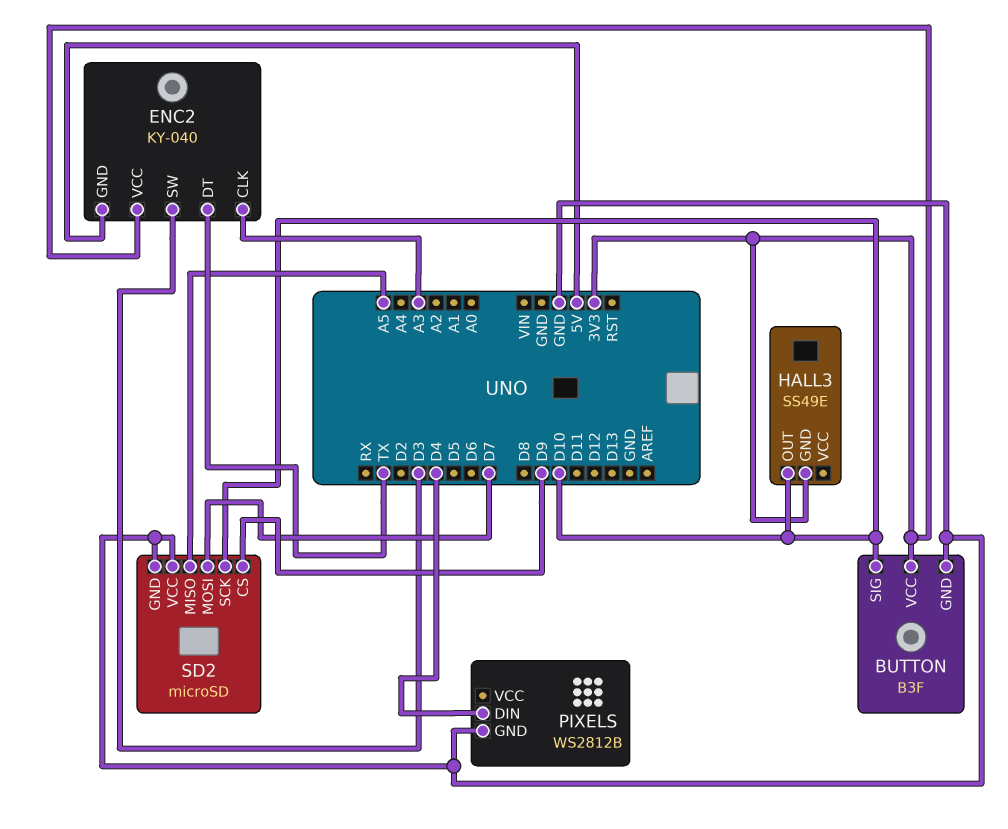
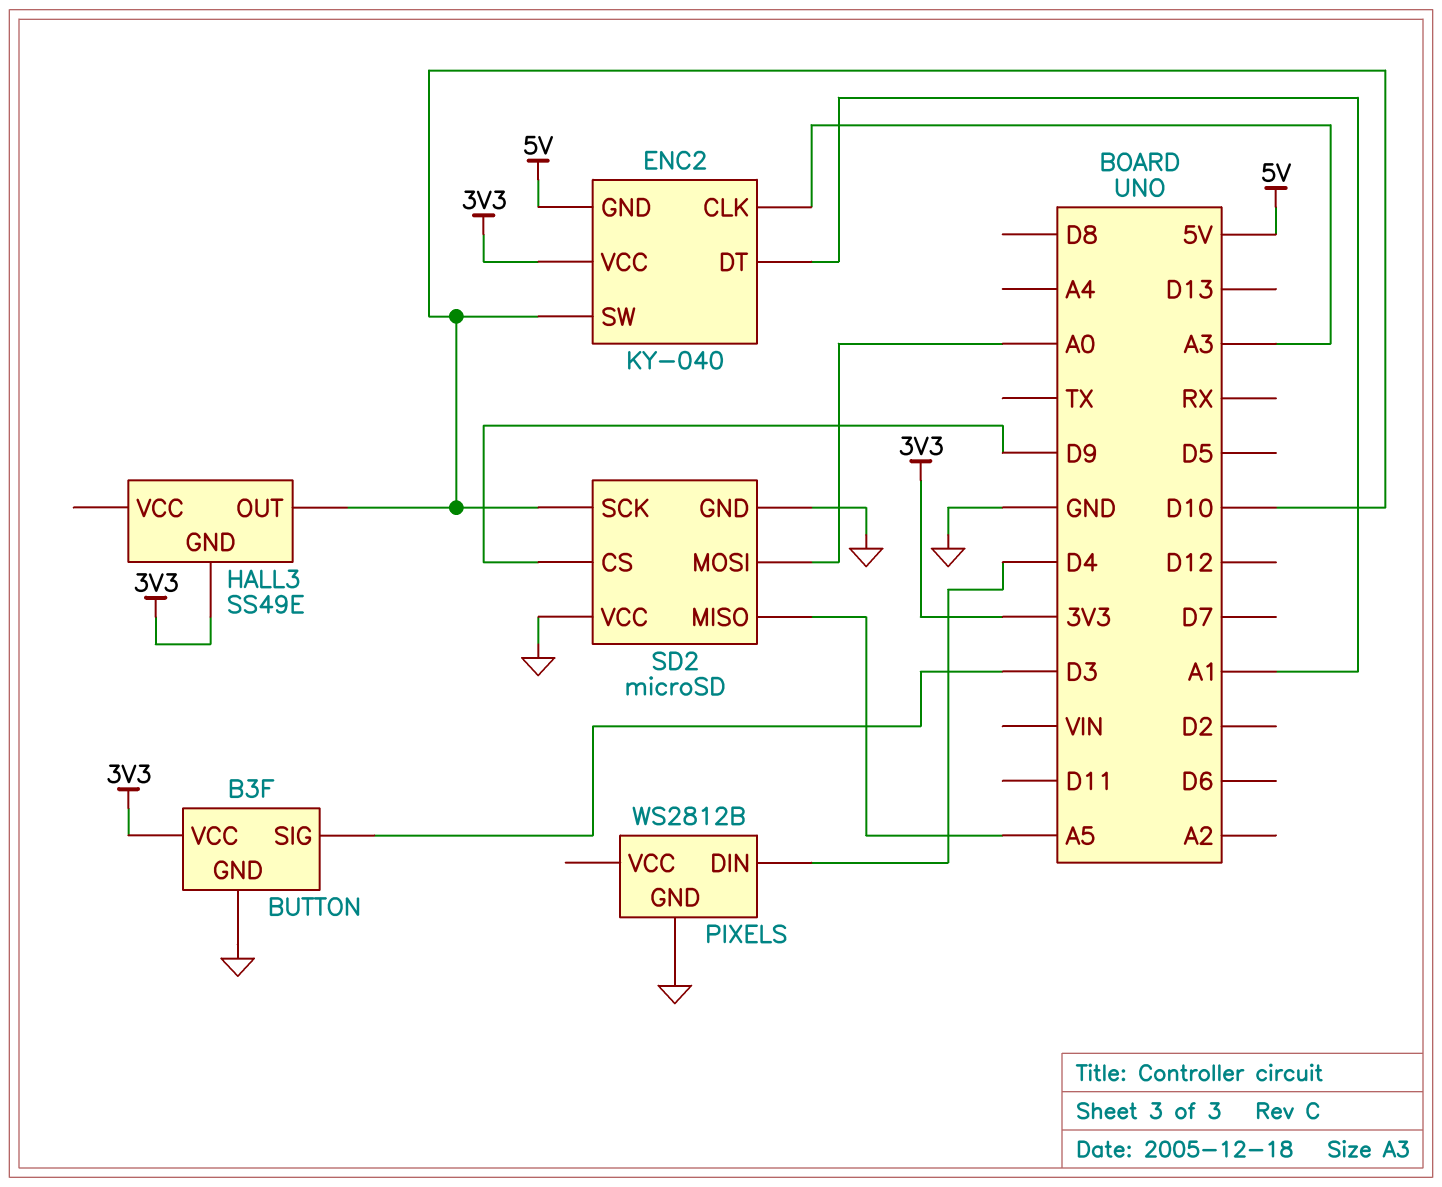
BUTTON pin SIG: D10 -> D3
ENC2 pin DT: TX -> A1
ENC2 pin SW: D3 -> D10
SD2 pin MOSI: D7 -> A0

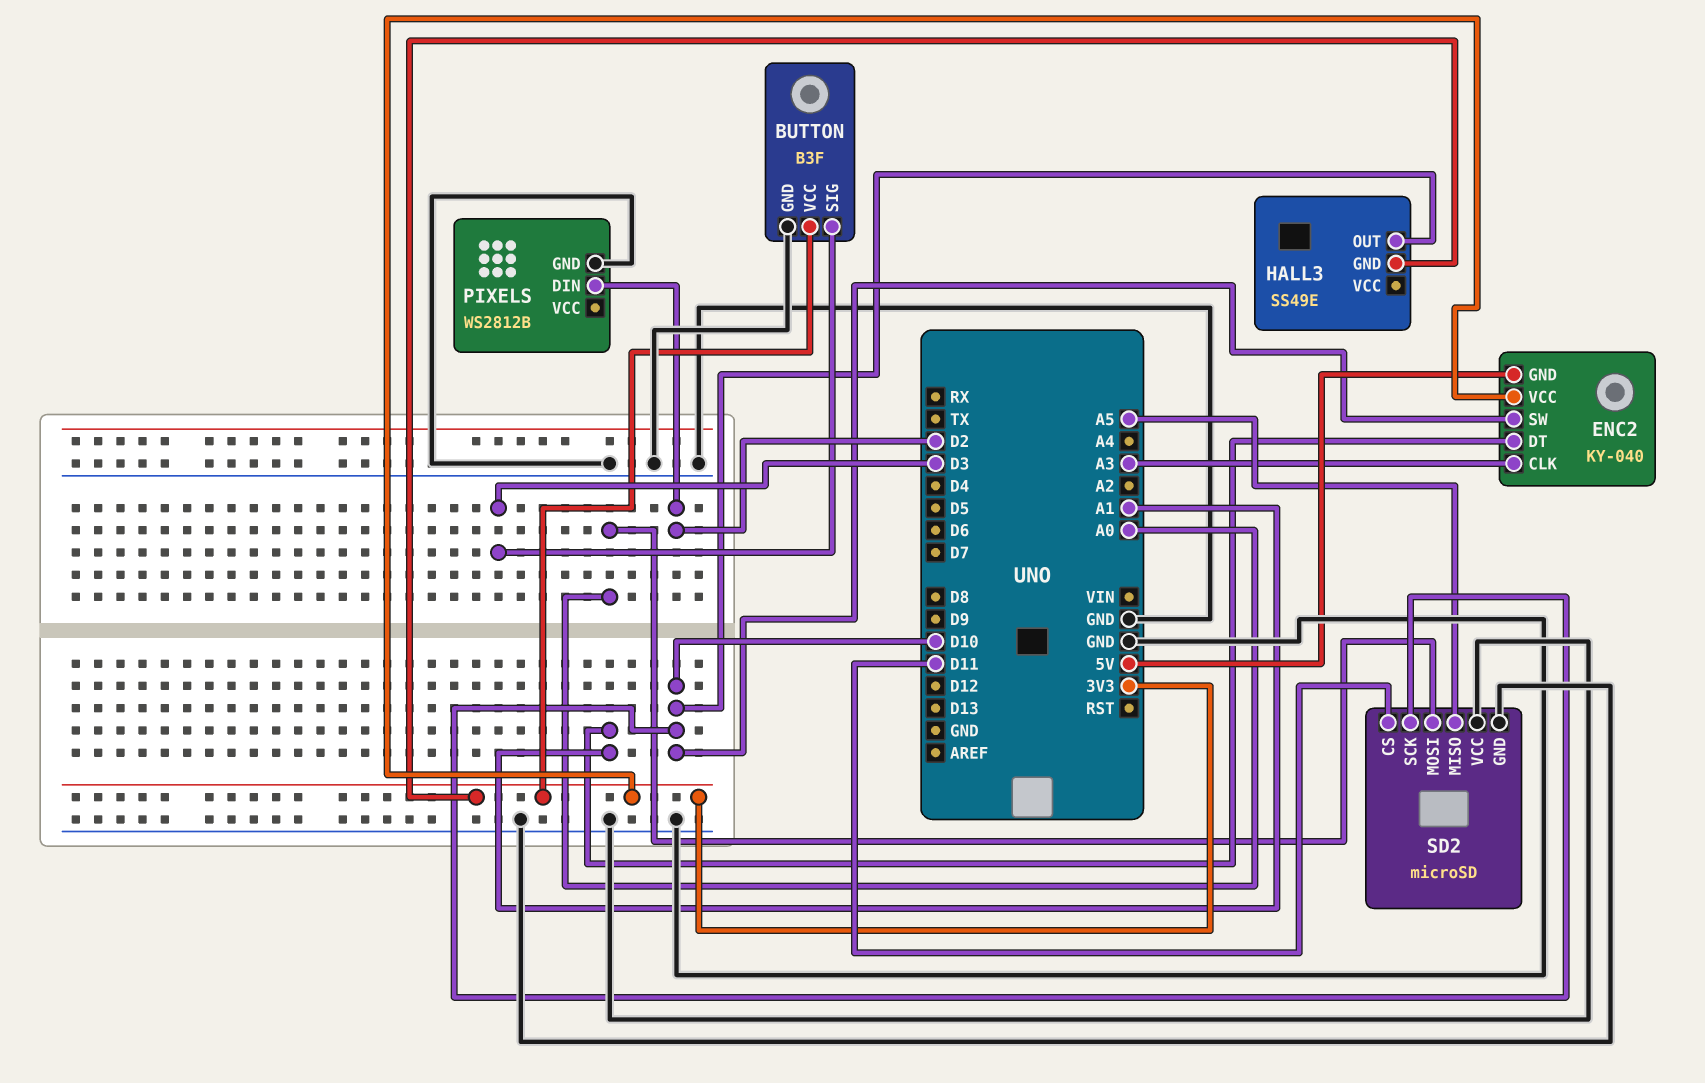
PIXELS pin DIN: D4 -> D2
SD2 pin CS: D9 -> D11

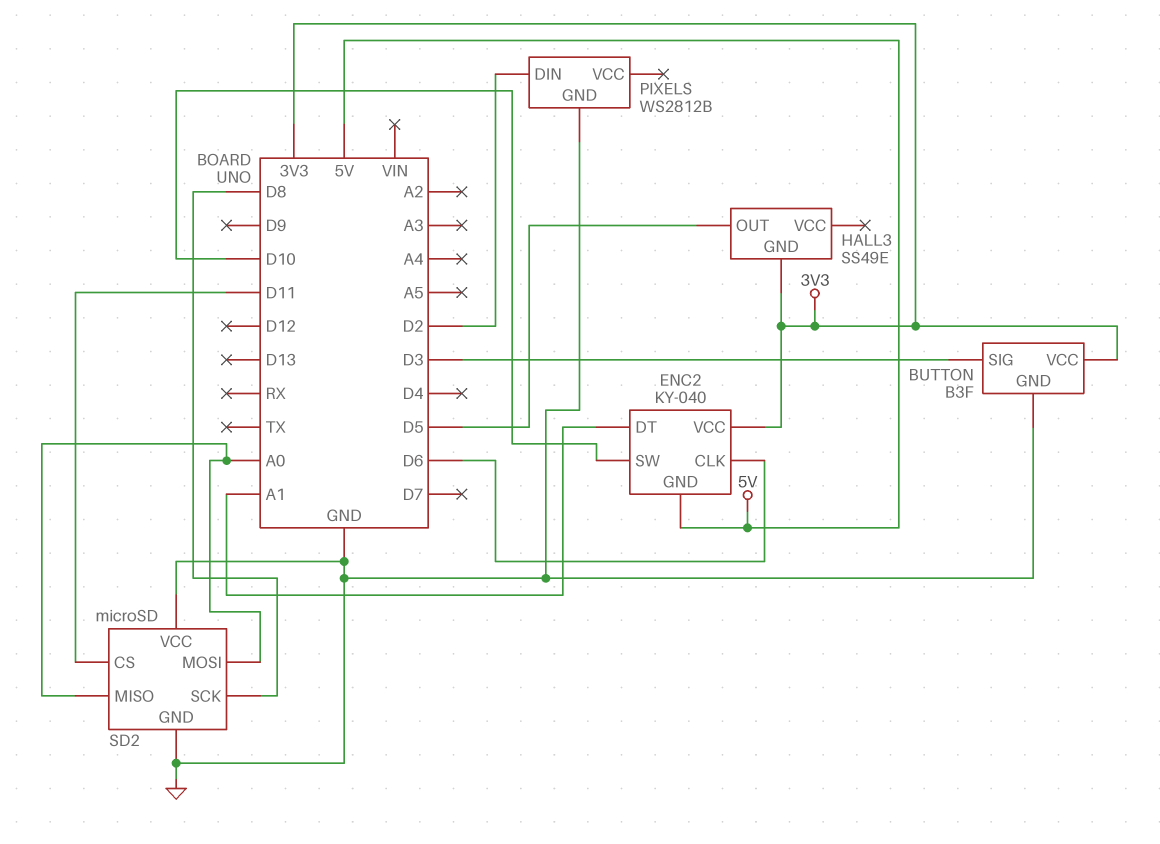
ENC2 pin CLK: A3 -> D6
HALL3 pin OUT: D10 -> D5
SD2 pin MISO: A5 -> A0
SD2 pin SCK: D10 -> D8

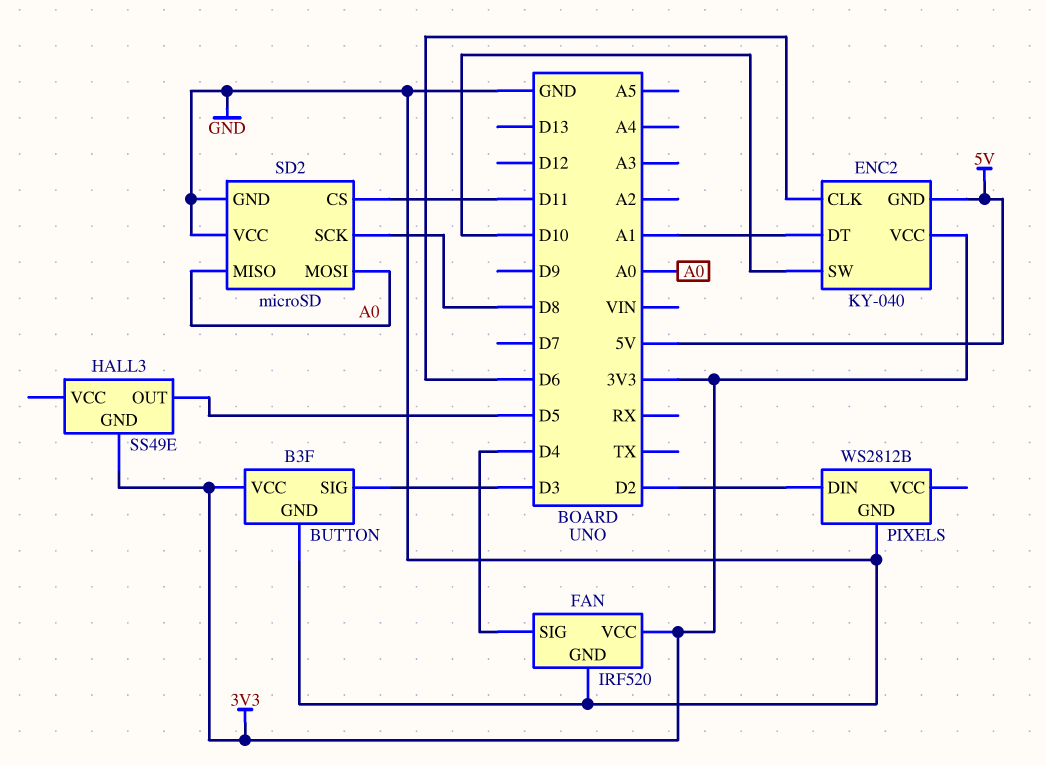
FAN: none -> IRF520
FAN pin GND: none -> GND
FAN pin SIG: none -> D4
FAN pin VCC: none -> 3V3

